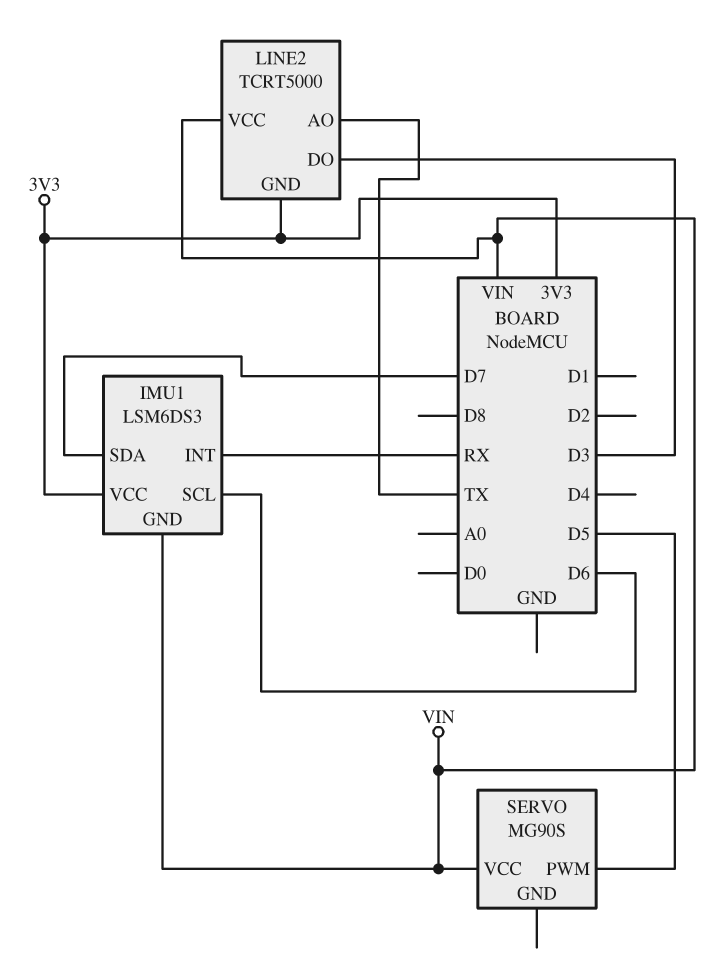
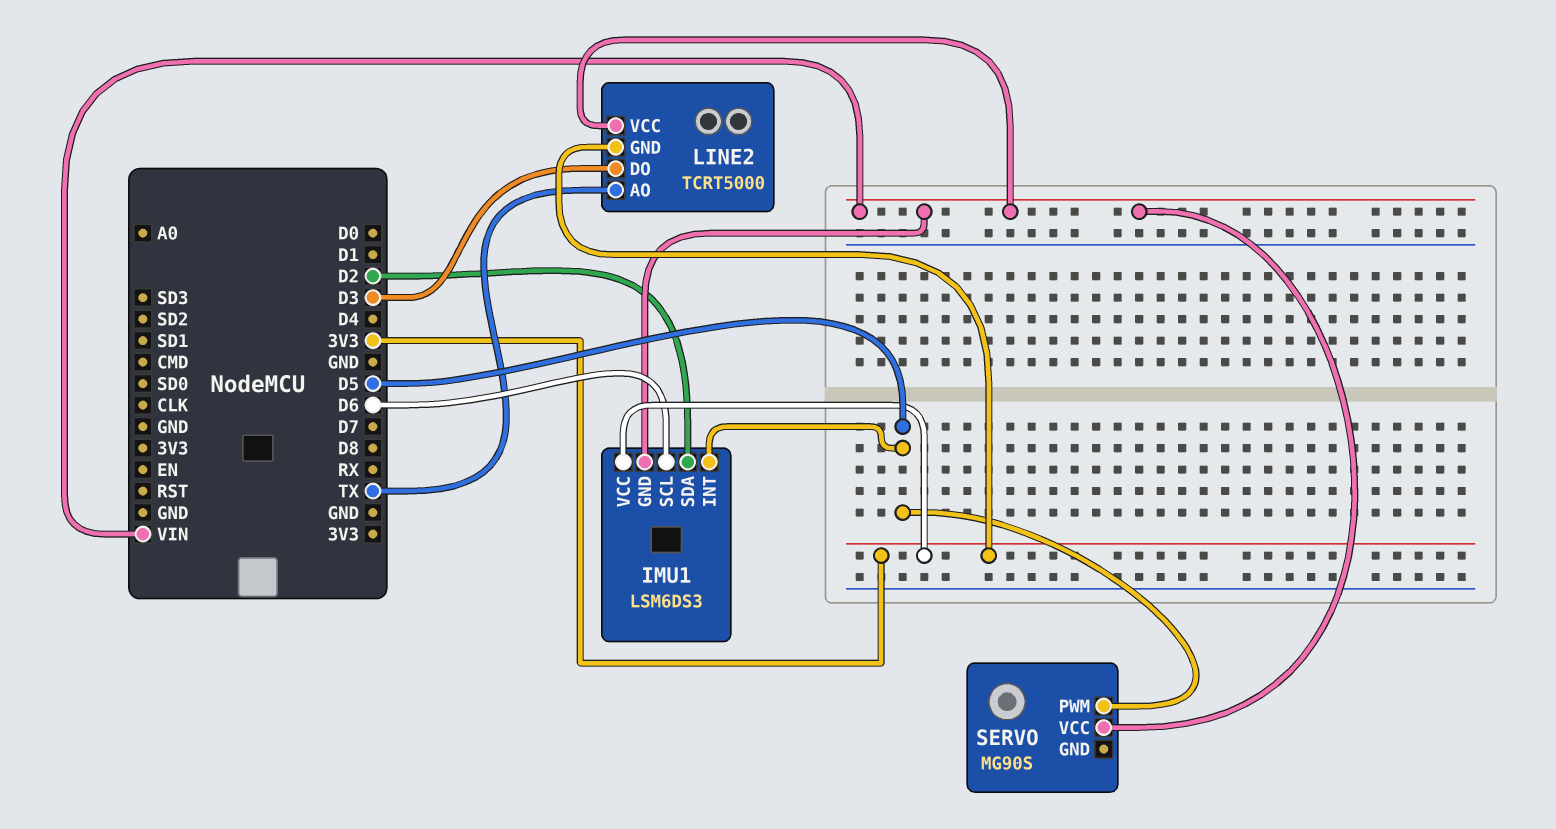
IMU1 pin INT: RX -> D5
IMU1 pin SDA: D7 -> D2

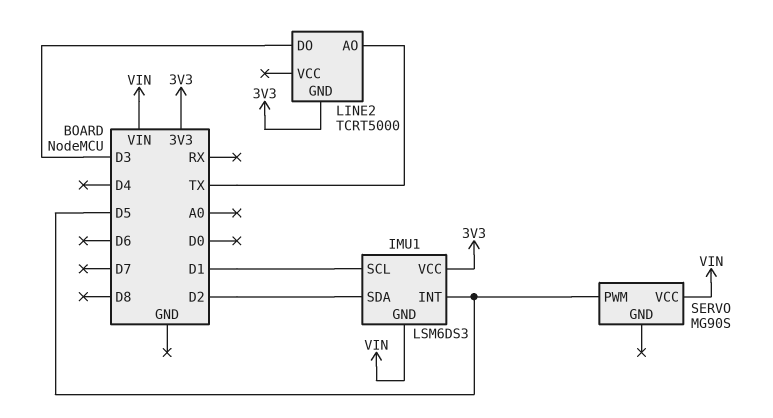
IMU1 pin SCL: D6 -> D1
LINE2 pin VCC: VIN -> none

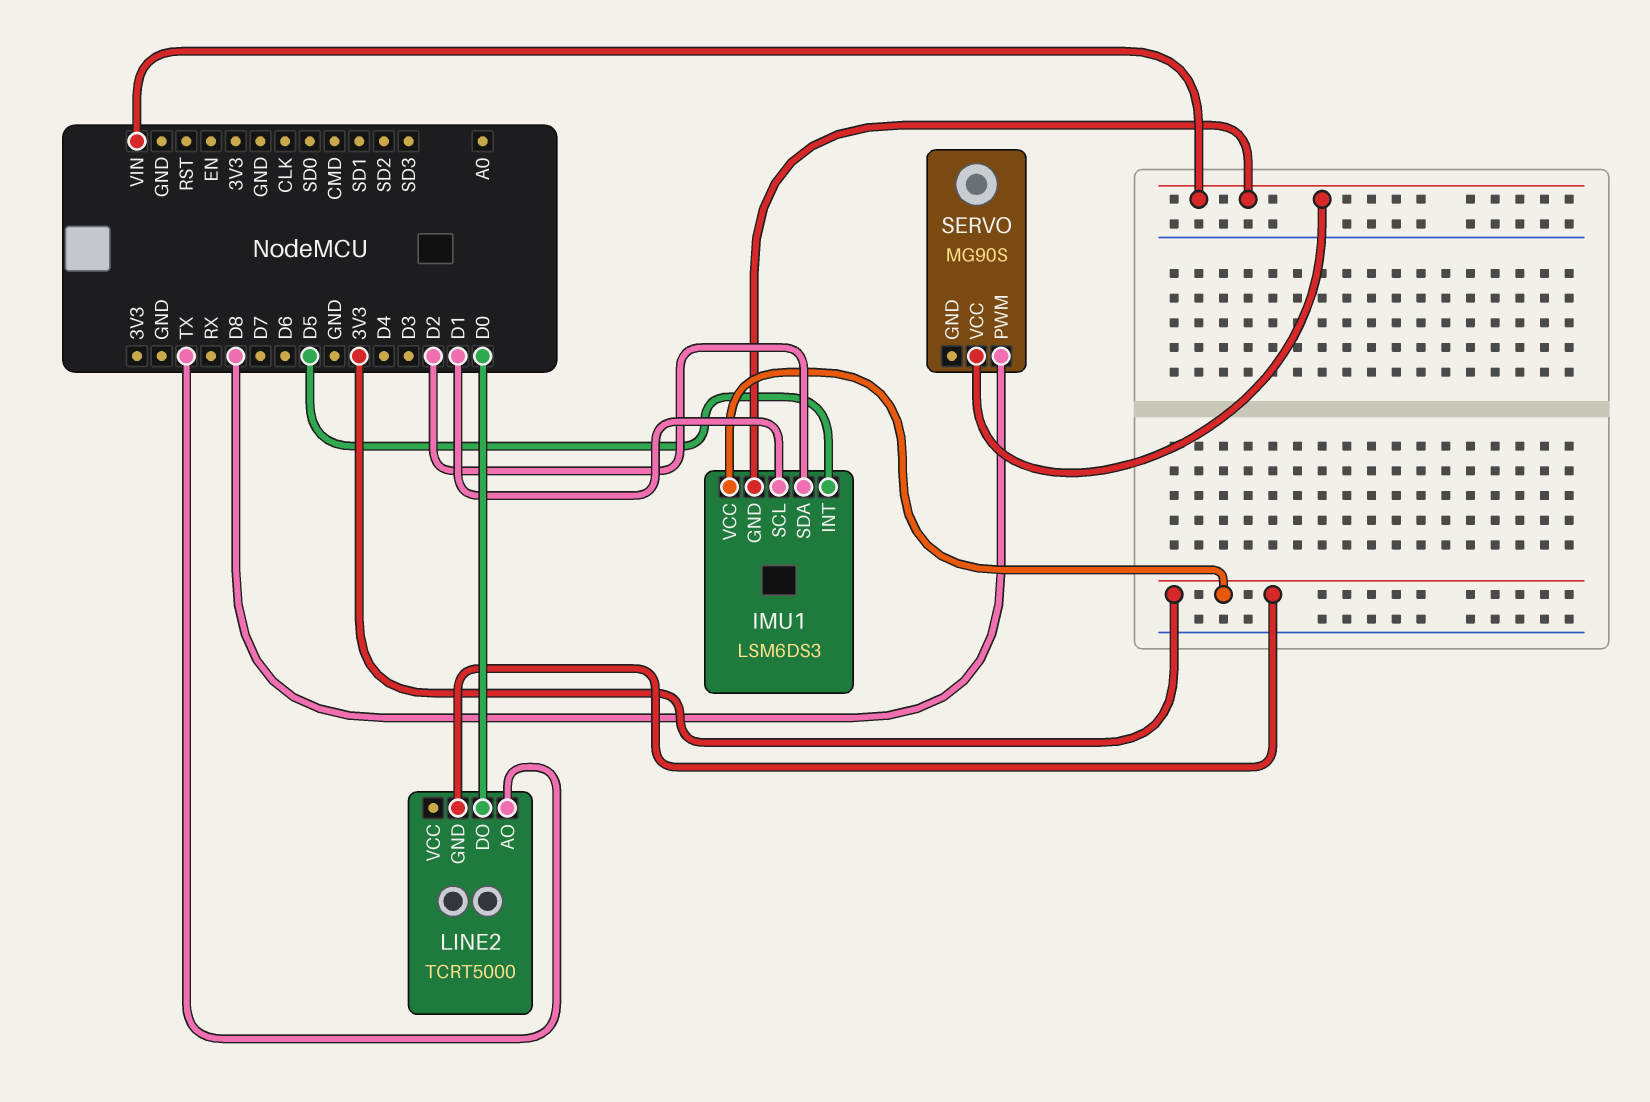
LINE2 pin DO: D3 -> D0
SERVO pin PWM: D5 -> D8

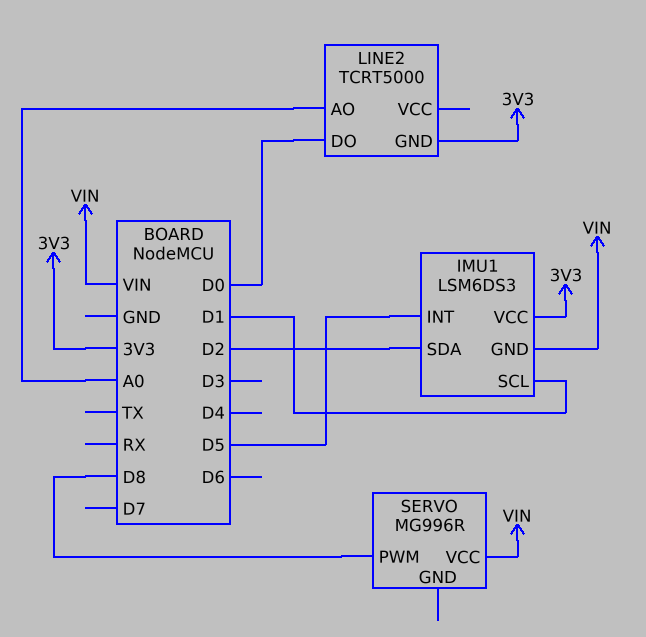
LINE2 pin AO: TX -> A0
SERVO: MG90S -> MG996R

